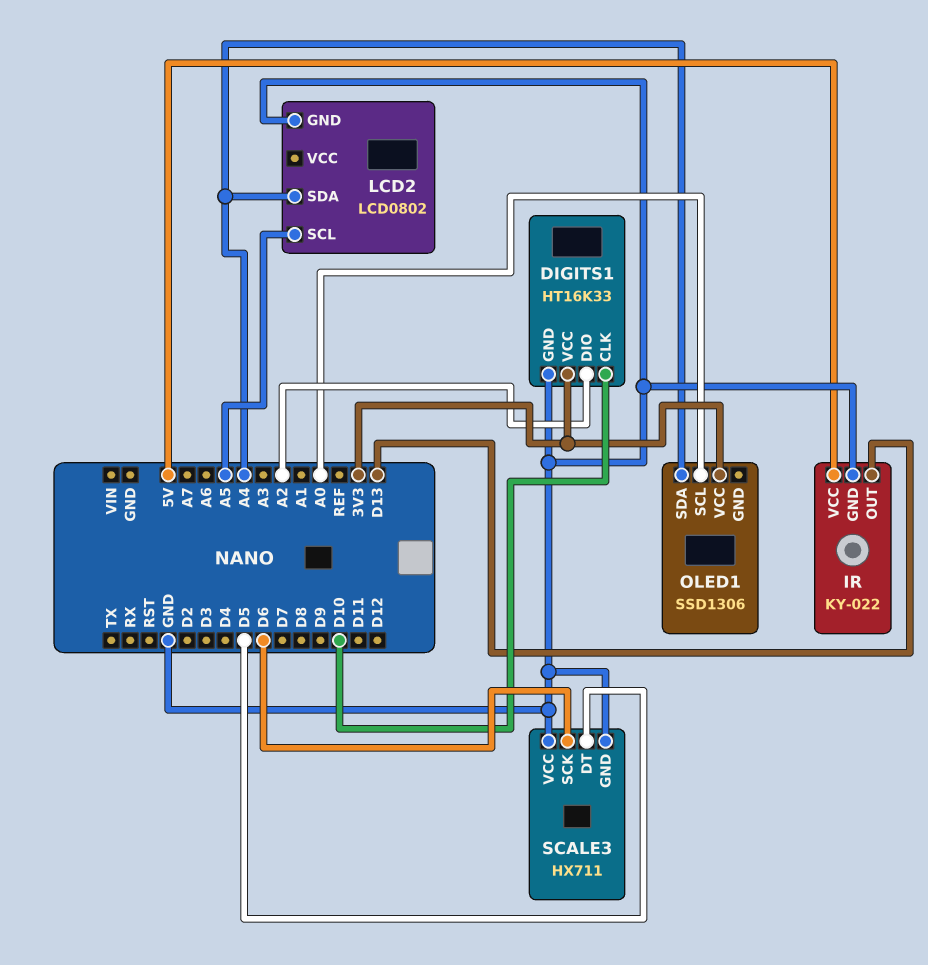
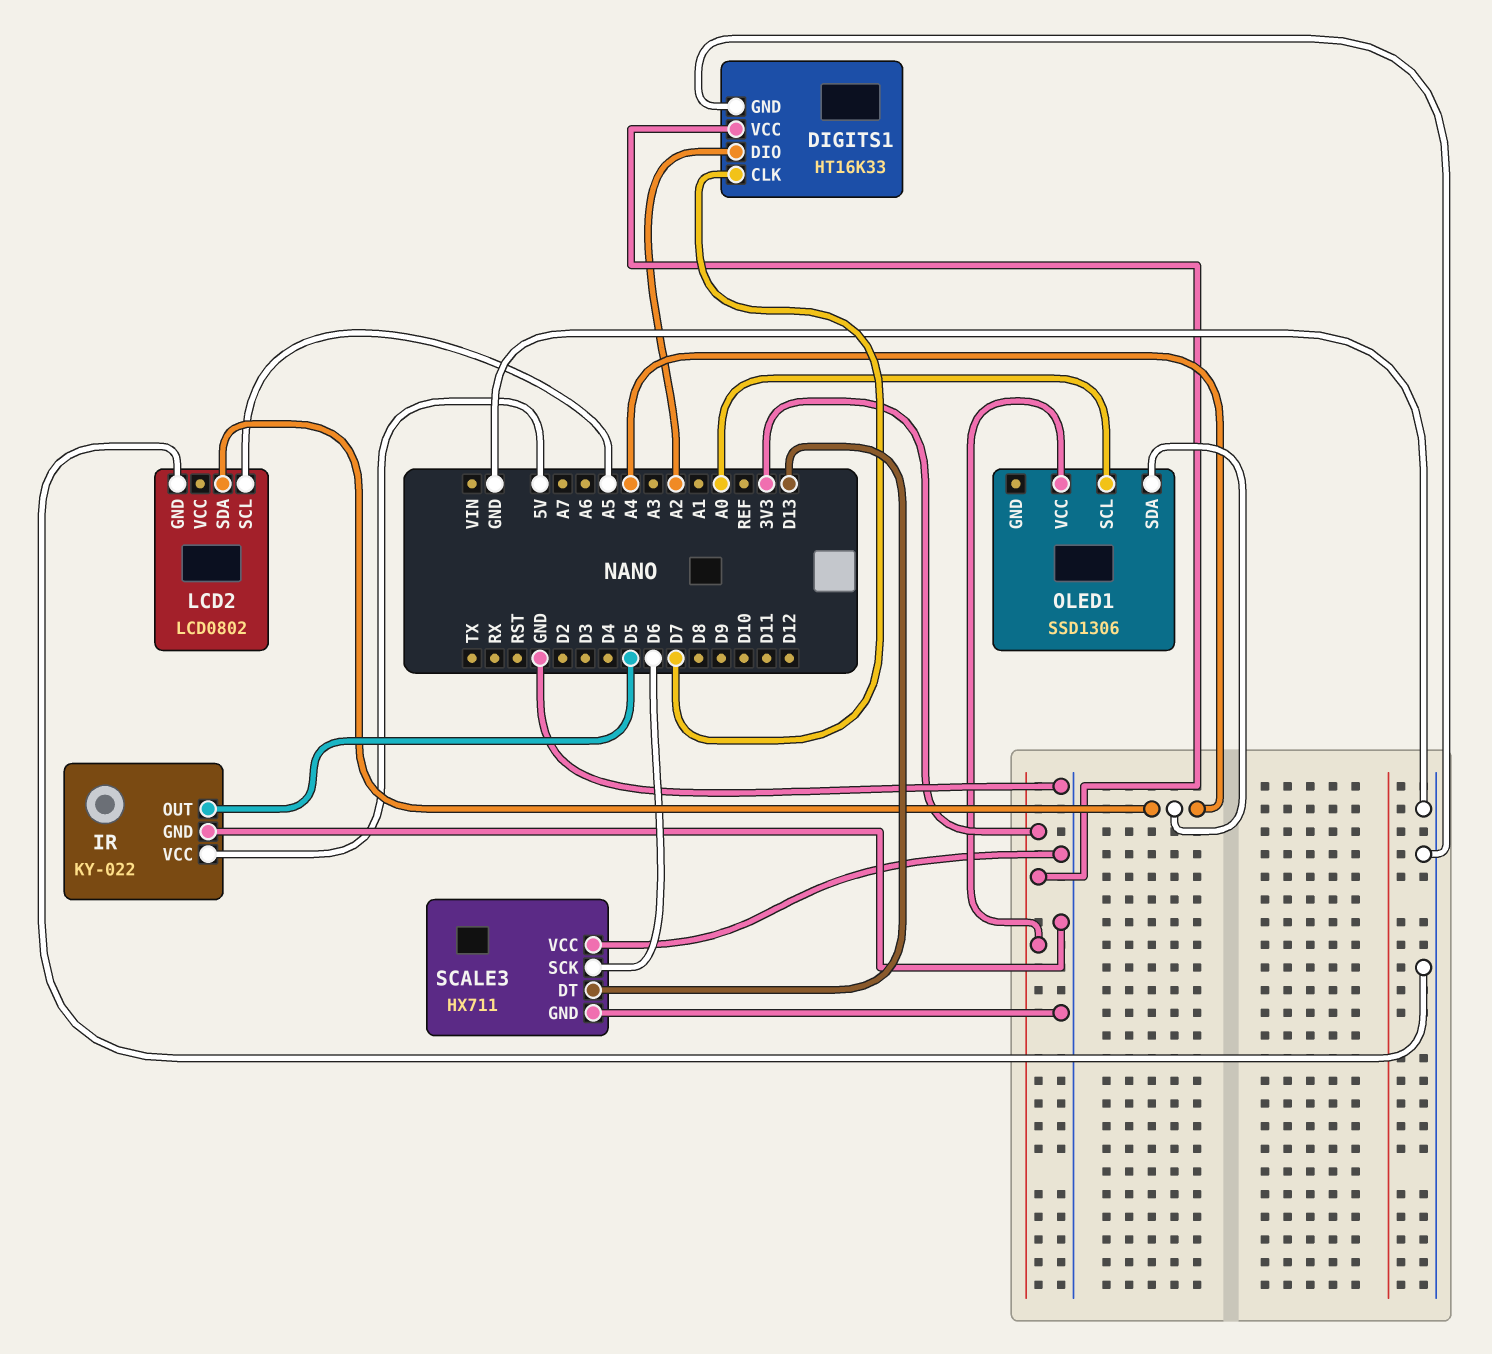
DIGITS1 pin CLK: D10 -> D7
IR pin OUT: D13 -> D5
SCALE3 pin DT: D5 -> D13

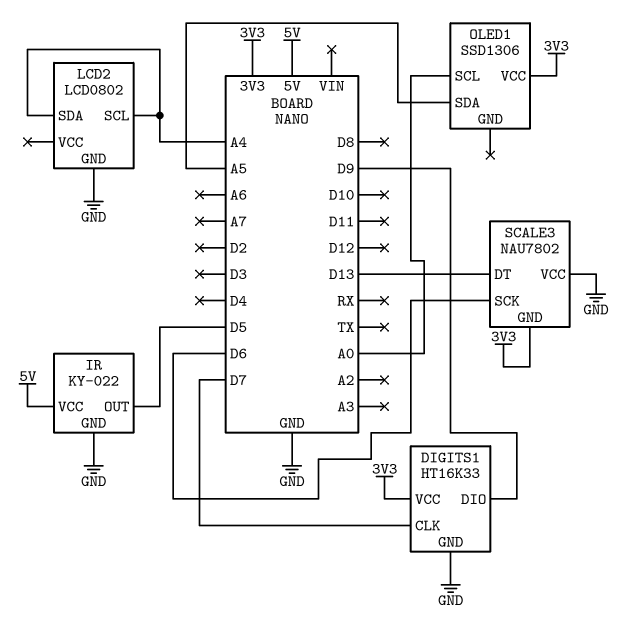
DIGITS1 pin DIO: A2 -> D9
LCD2 pin SCL: A5 -> A4
OLED1 pin SDA: A4 -> A5
SCALE3: HX711 -> NAU7802
SCALE3 pin GND: GND -> 3V3

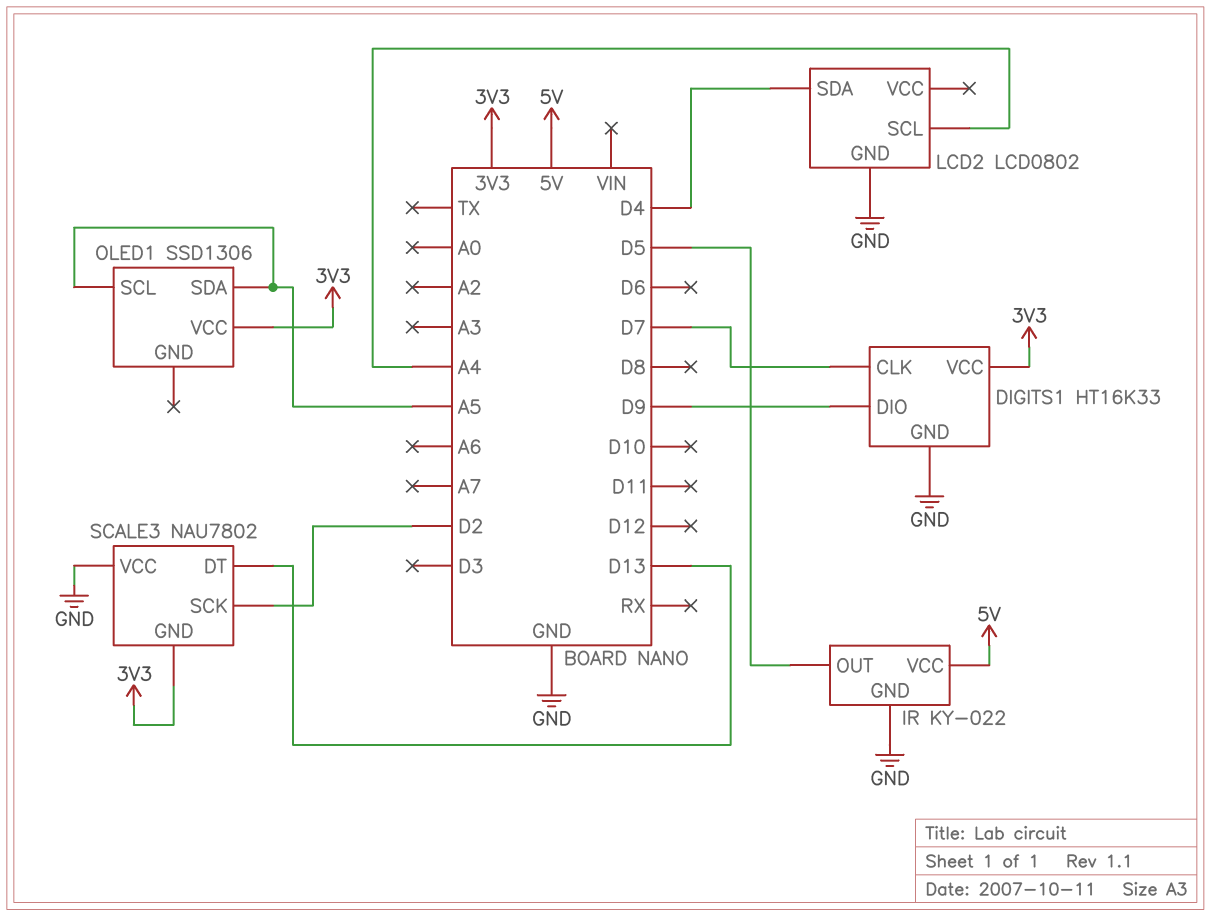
LCD2 pin SDA: A4 -> D4
OLED1 pin SCL: A0 -> A5
SCALE3 pin SCK: D6 -> D2

